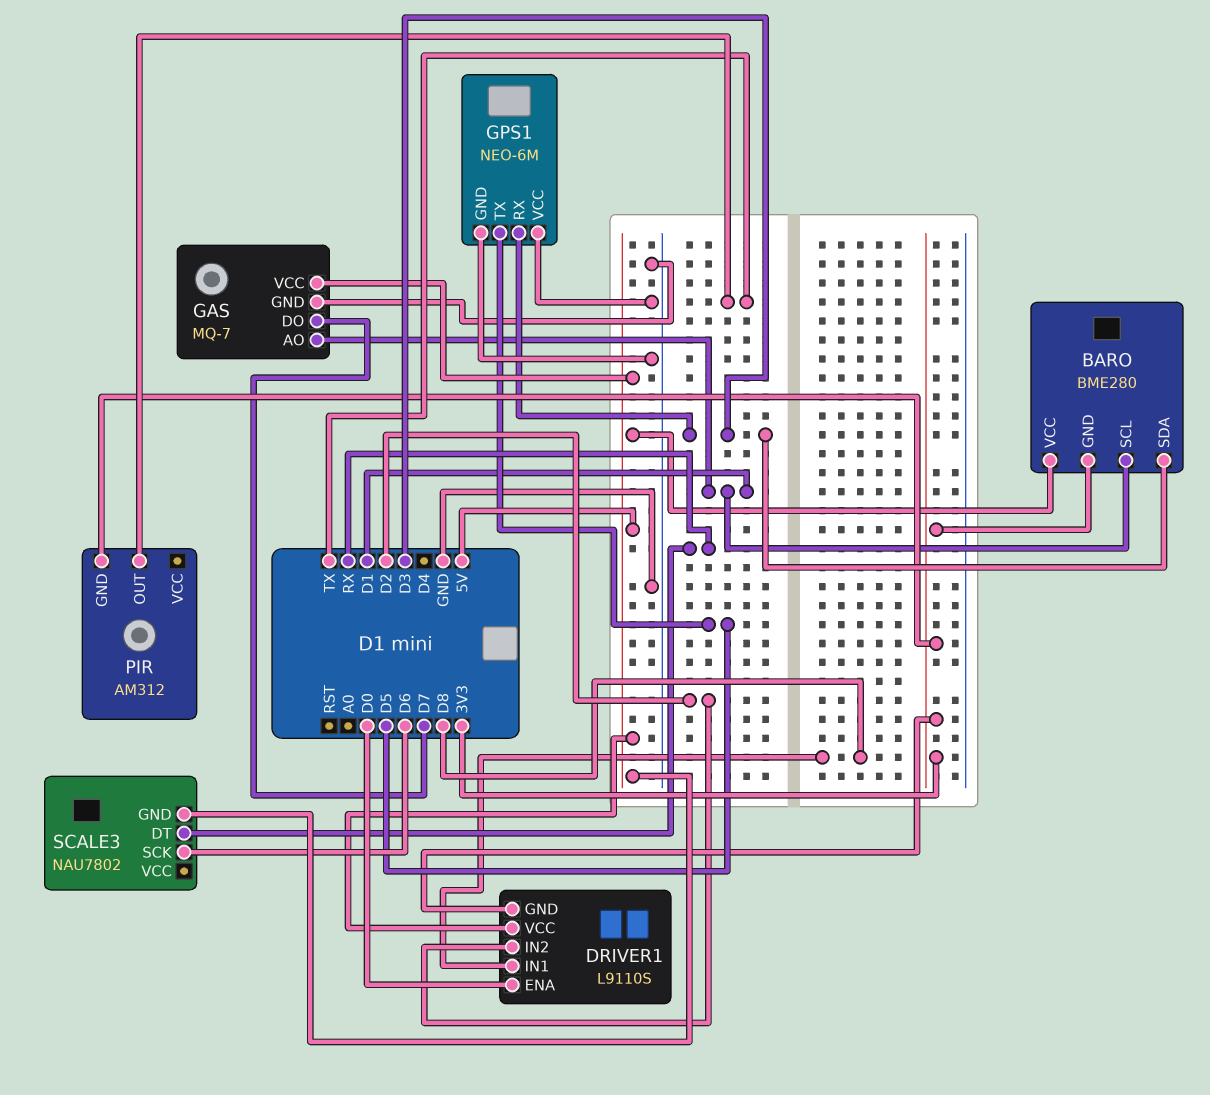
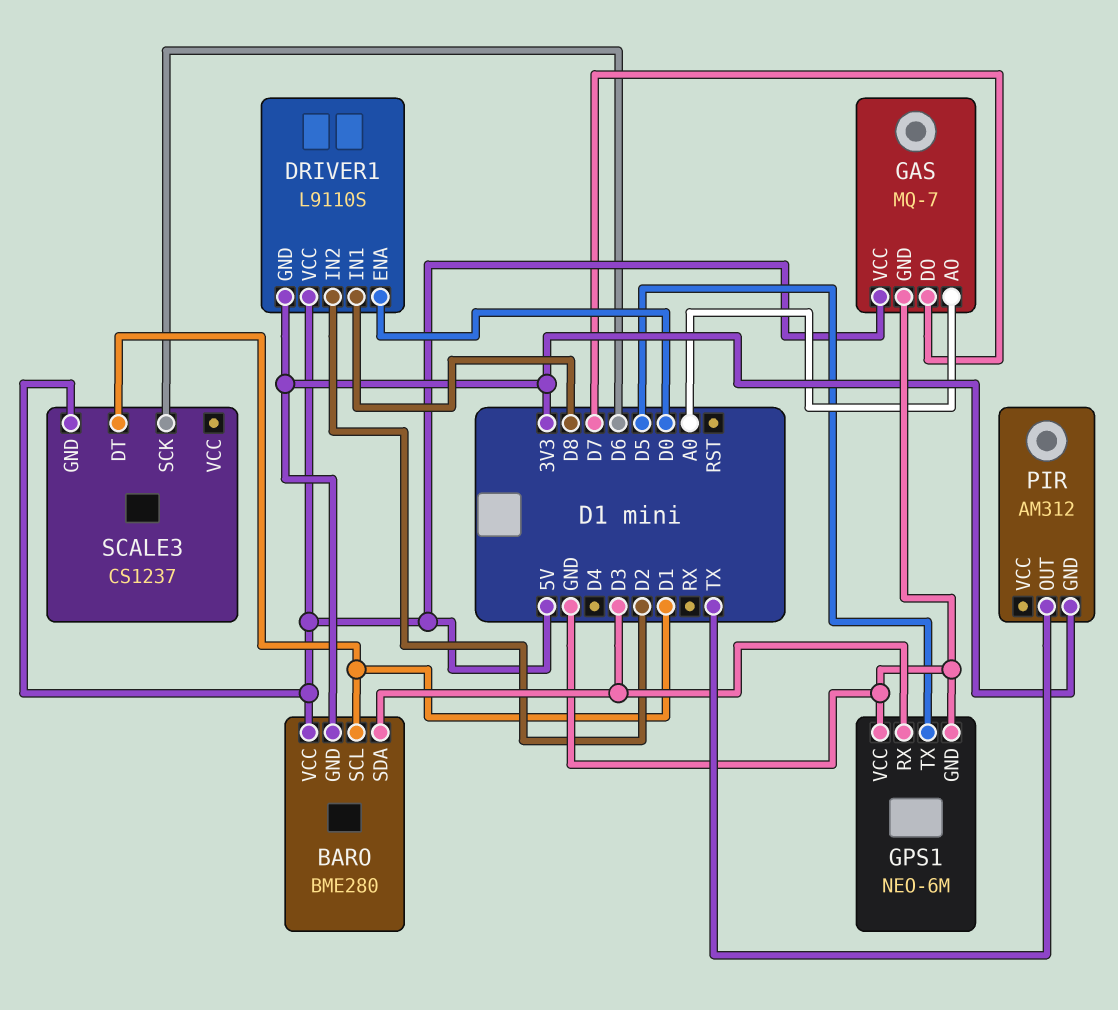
GAS pin AO: D1 -> A0
SCALE3: NAU7802 -> CS1237
SCALE3 pin DT: RX -> D1

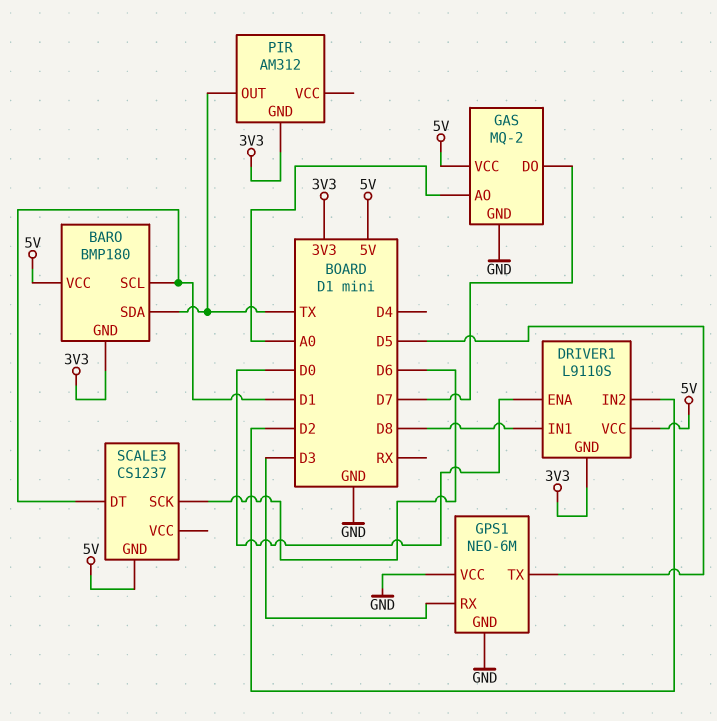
BARO: BME280 -> BMP180
BARO pin SDA: D3 -> TX
GAS: MQ-7 -> MQ-2

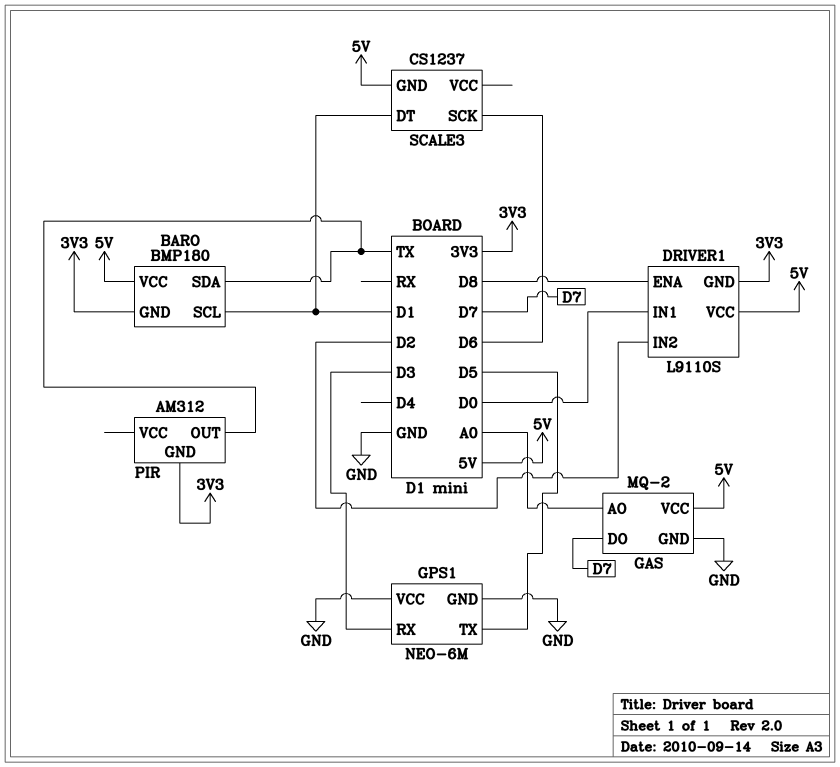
DRIVER1 pin ENA: D0 -> D8
DRIVER1 pin IN1: D8 -> D0

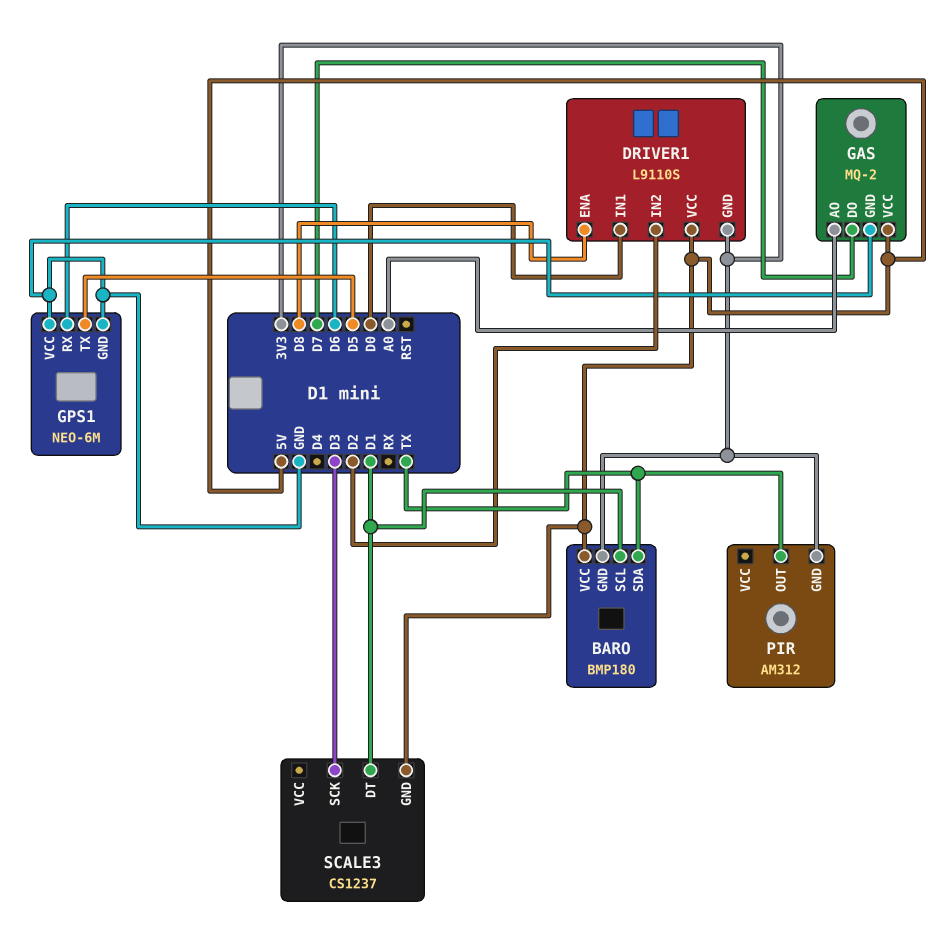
GPS1 pin RX: D3 -> D6
SCALE3 pin SCK: D6 -> D3

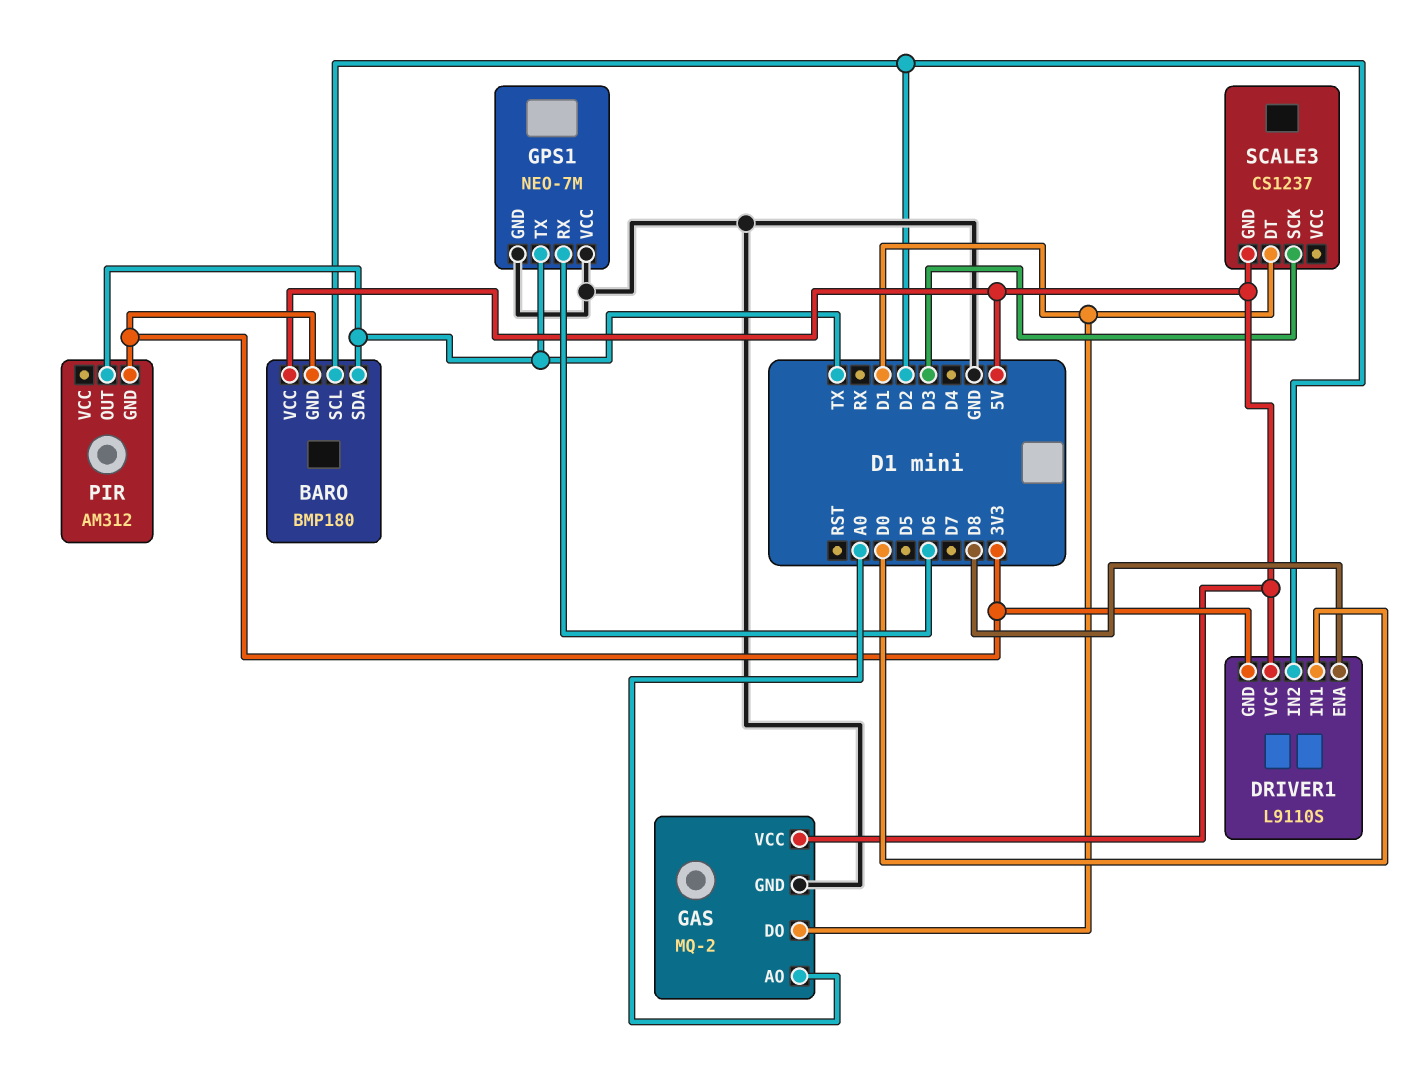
BARO pin SCL: D1 -> D2
GAS pin DO: D7 -> D1
GPS1: NEO-6M -> NEO-7M
GPS1 pin TX: D5 -> TX

